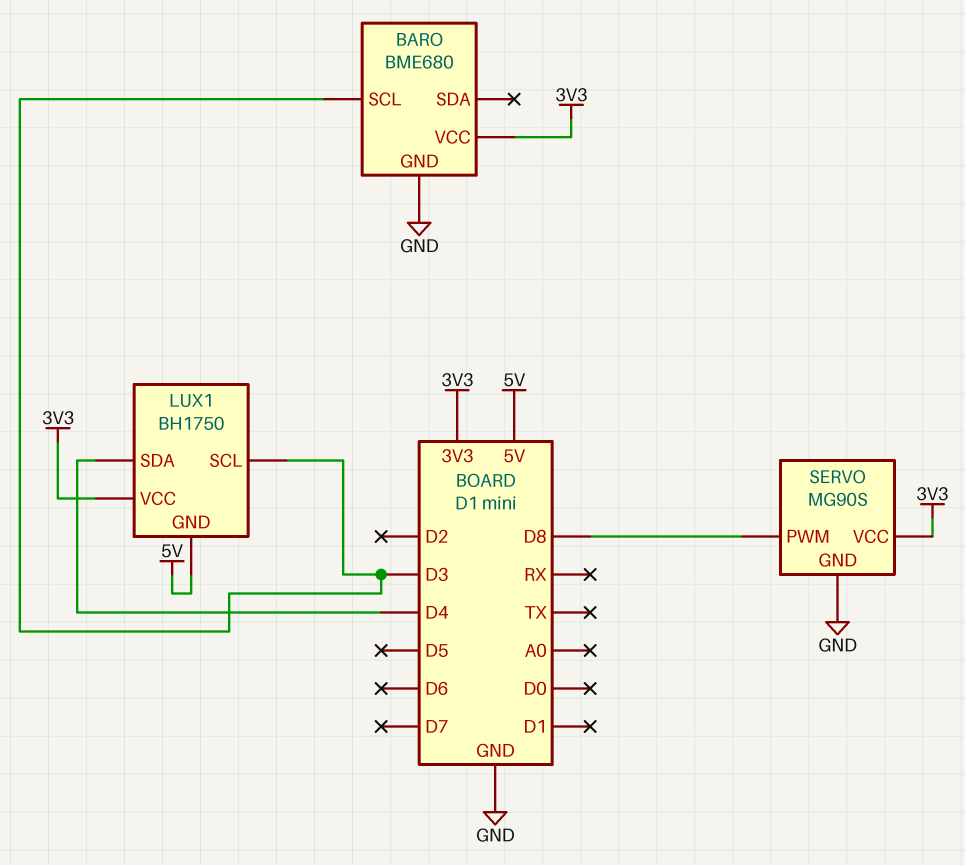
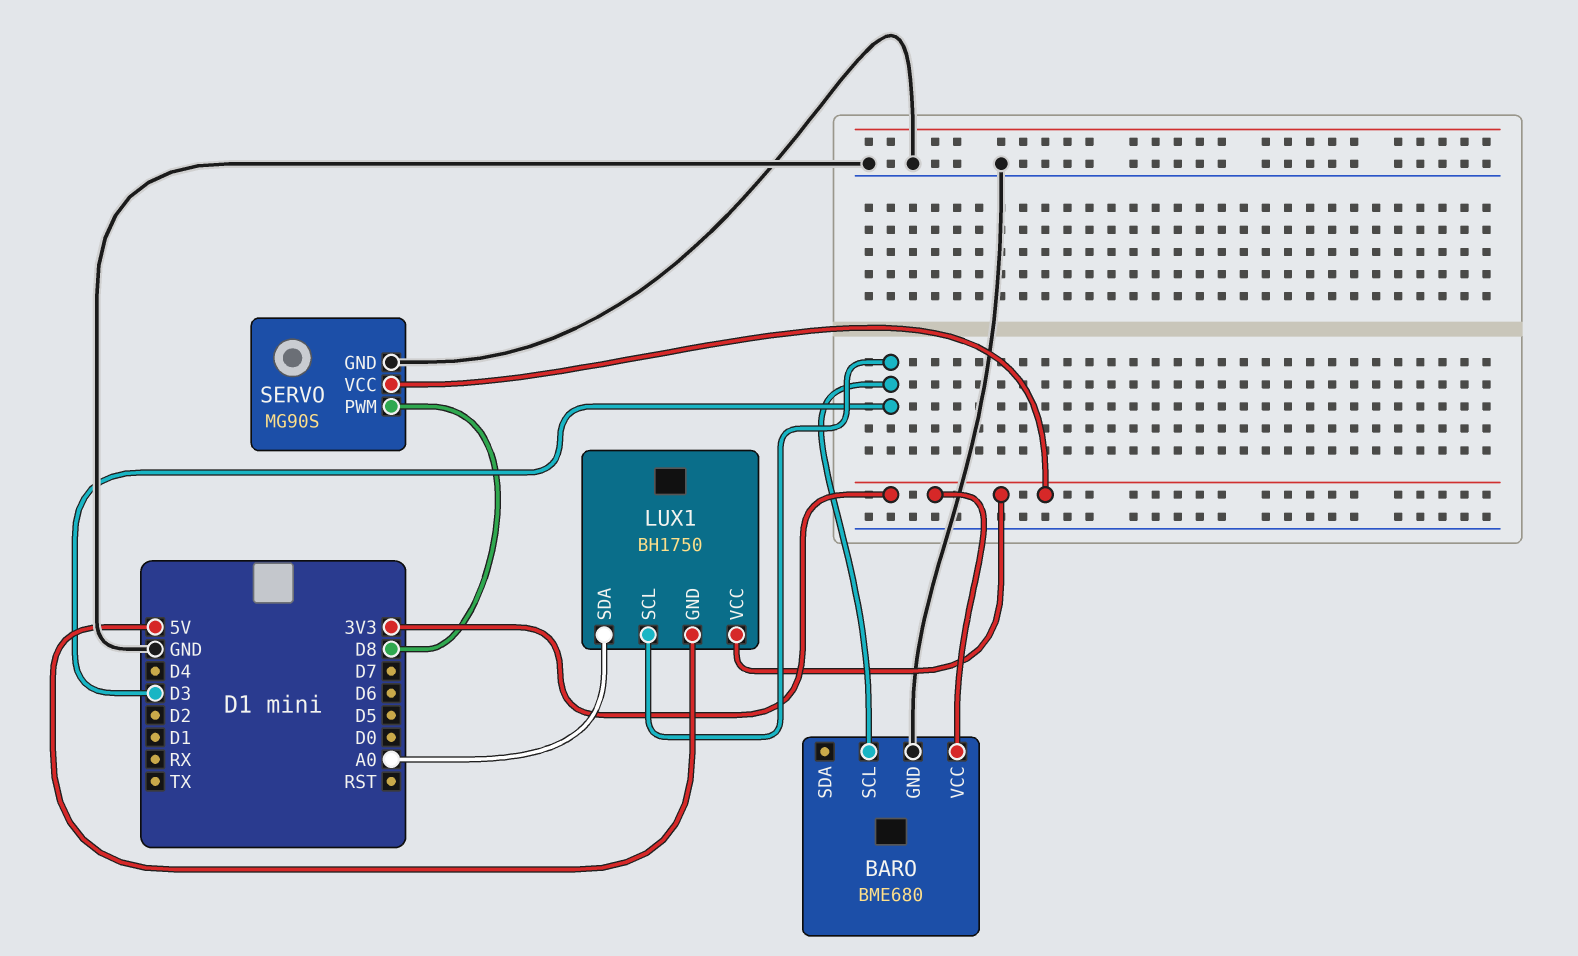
LUX1 pin SDA: D4 -> A0

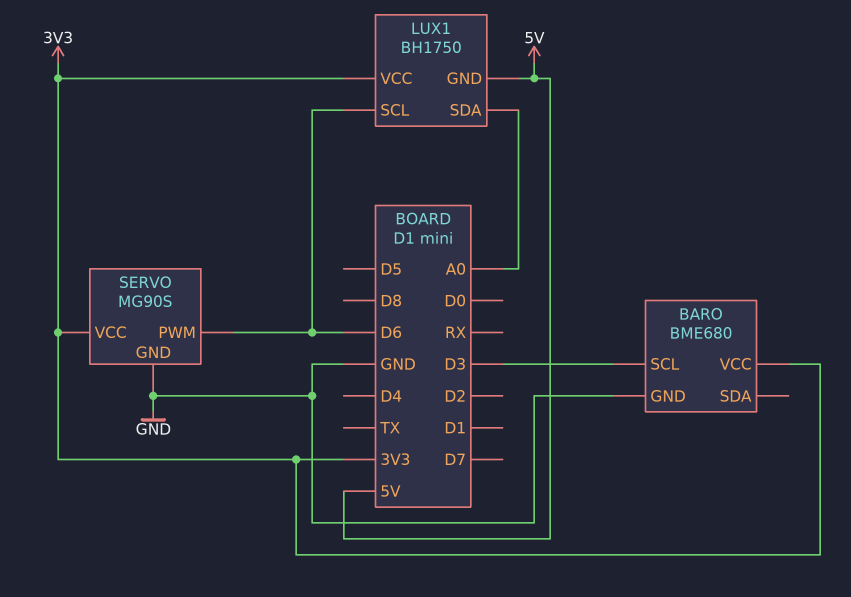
LUX1 pin SCL: D3 -> D6
SERVO pin PWM: D8 -> D6

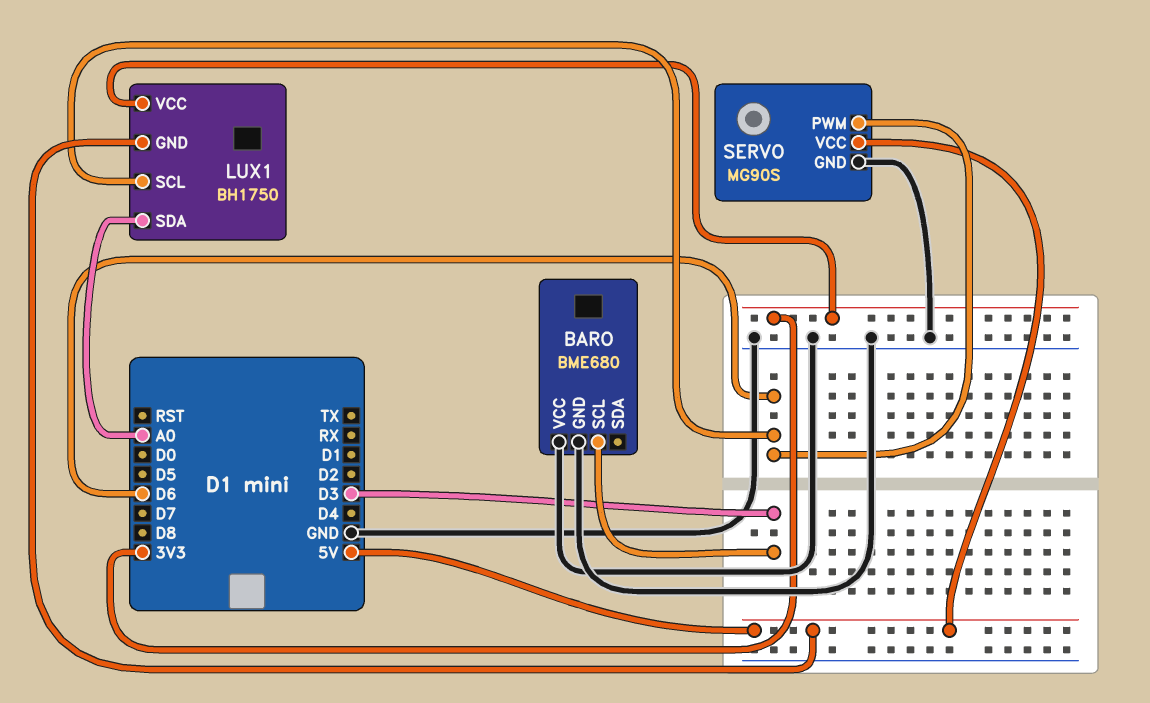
BARO pin VCC: 3V3 -> GND
SERVO pin VCC: 3V3 -> 5V

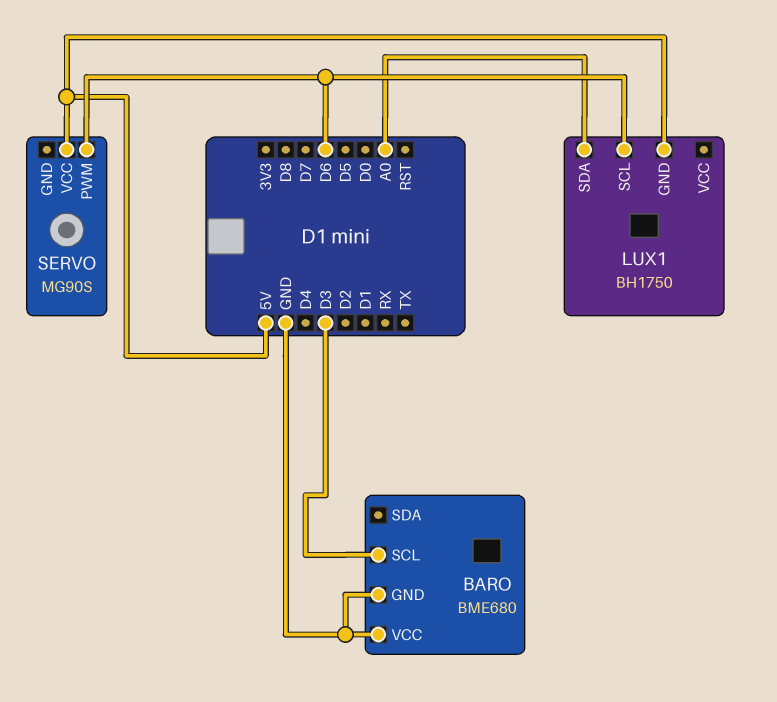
LUX1 pin VCC: 3V3 -> none
SERVO pin GND: GND -> none

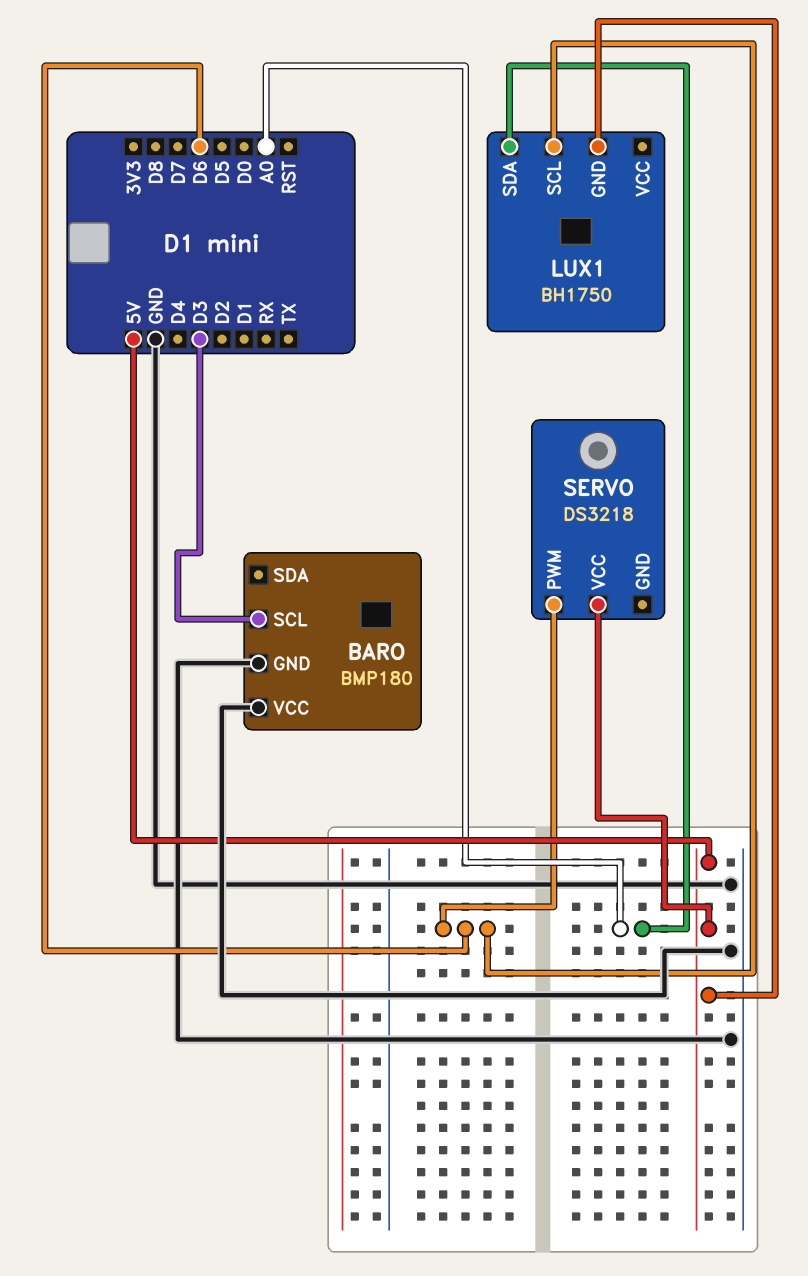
BARO: BME680 -> BMP180
SERVO: MG90S -> DS3218

